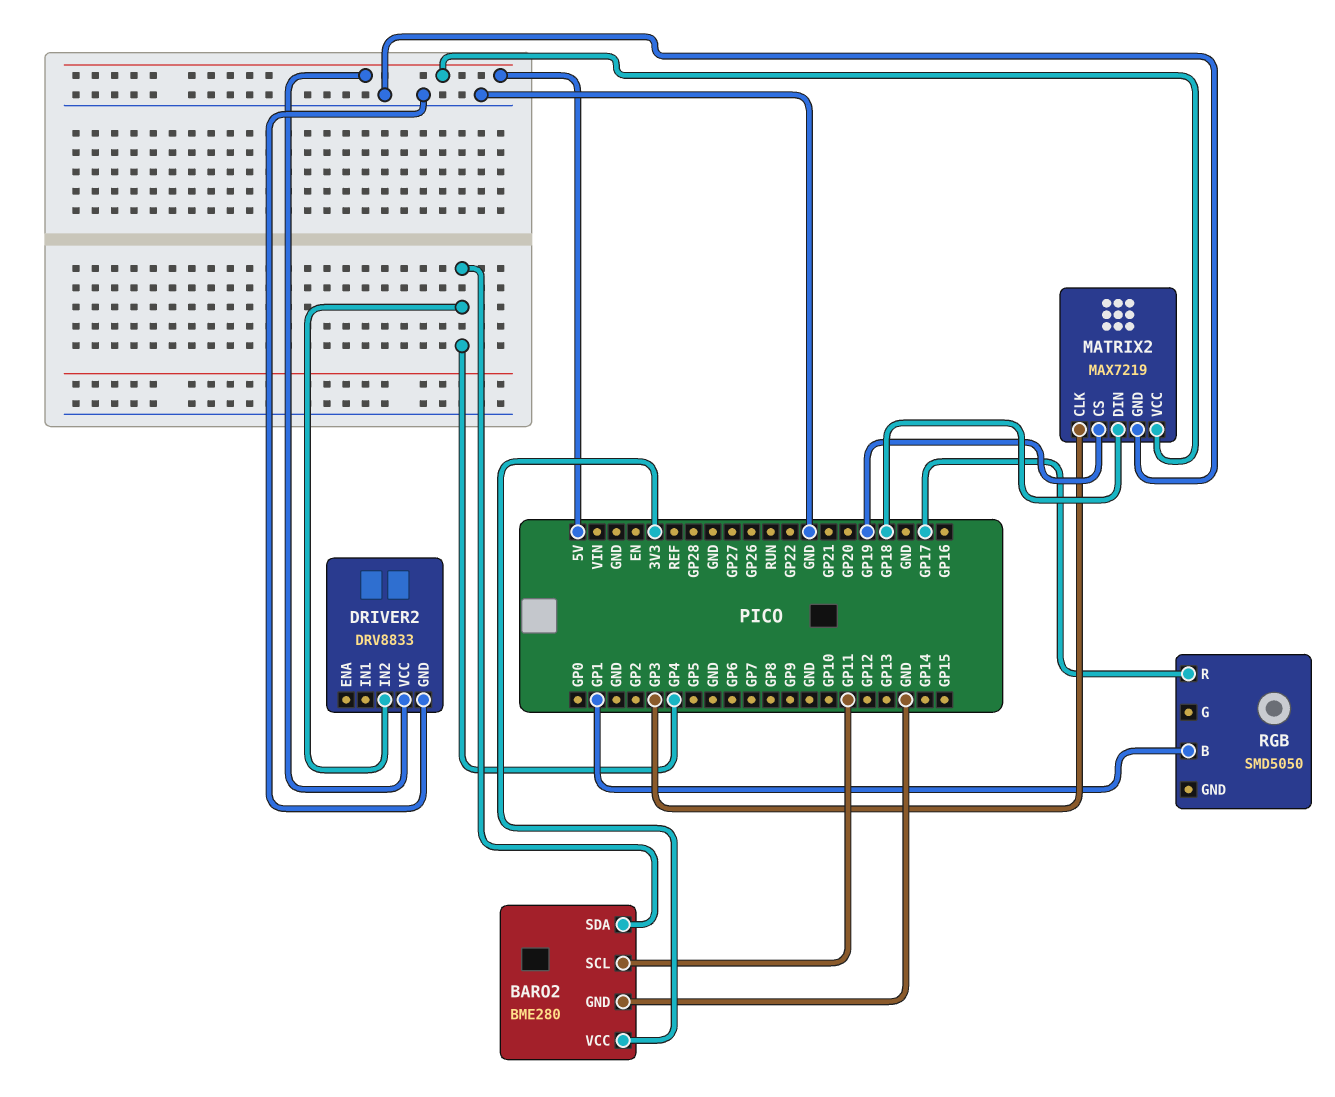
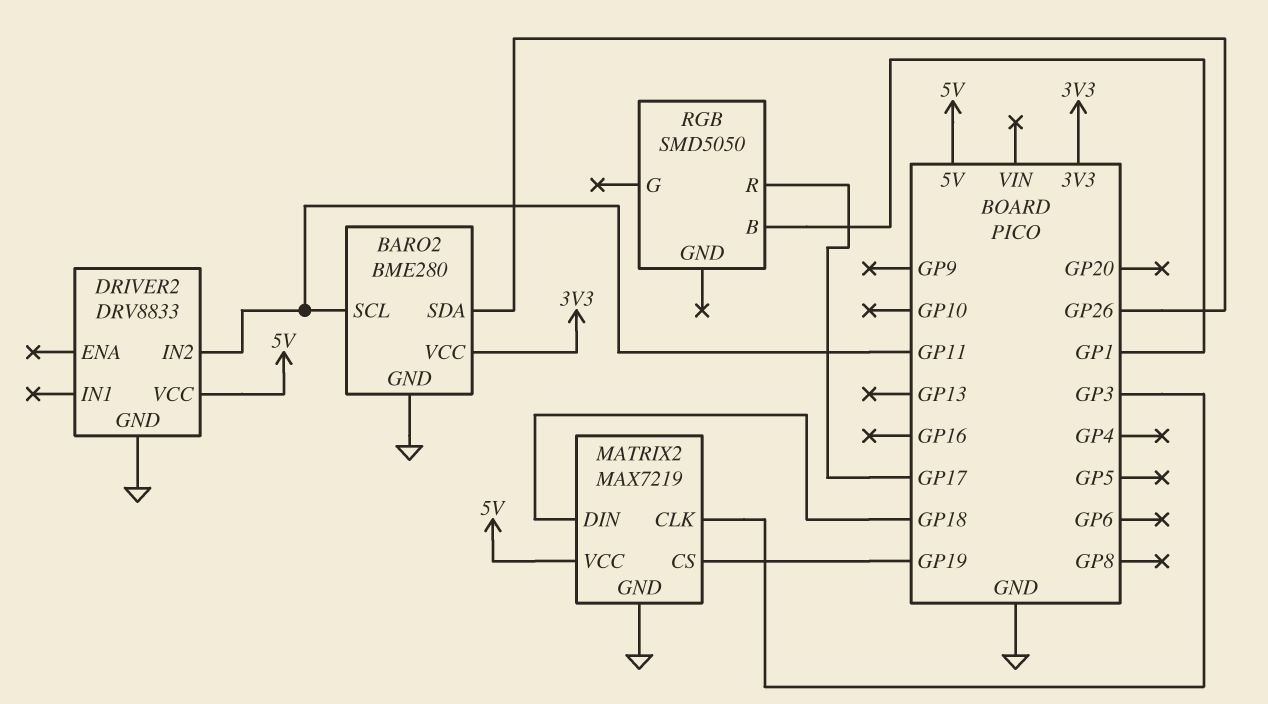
BARO2 pin SDA: GP4 -> GP26
DRIVER2 pin IN2: GP4 -> GP11

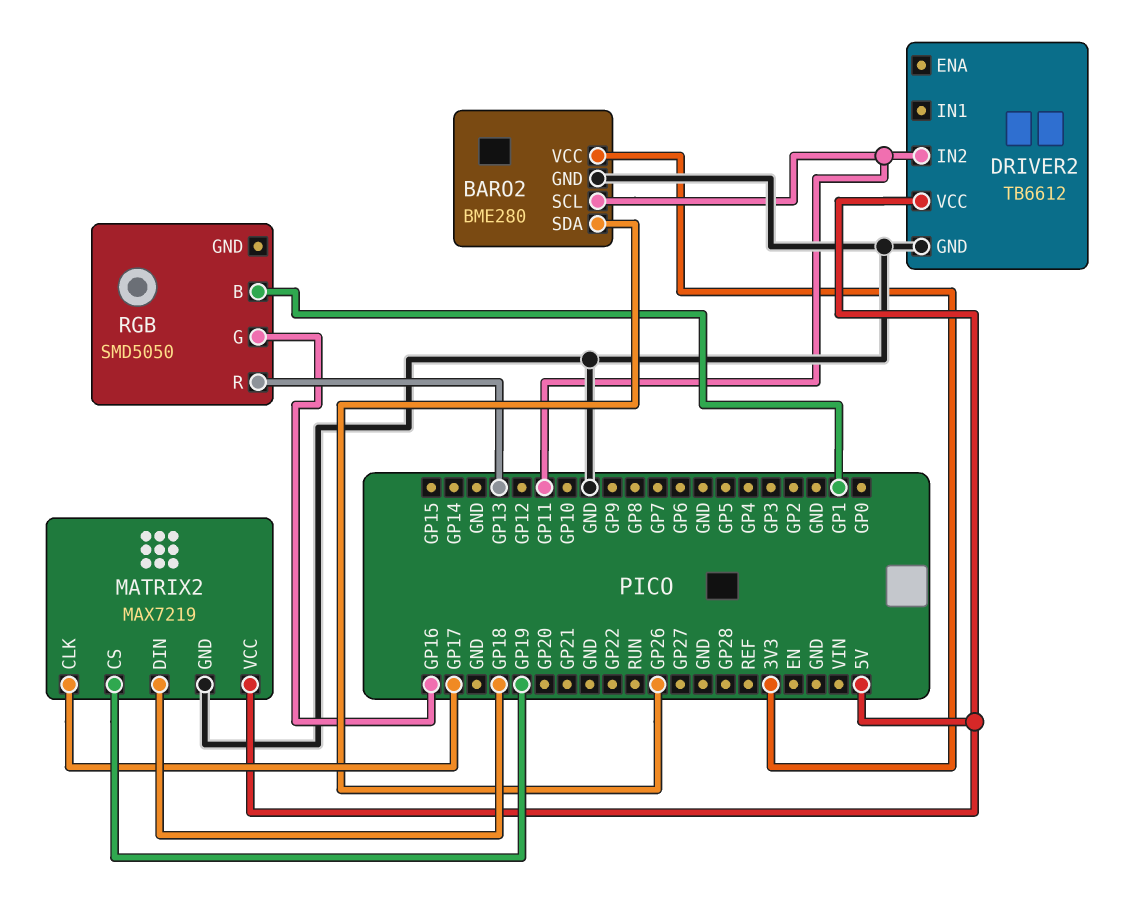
DRIVER2: DRV8833 -> TB6612
MATRIX2 pin CLK: GP3 -> GP17
RGB pin G: none -> GP16
RGB pin R: GP17 -> GP13

